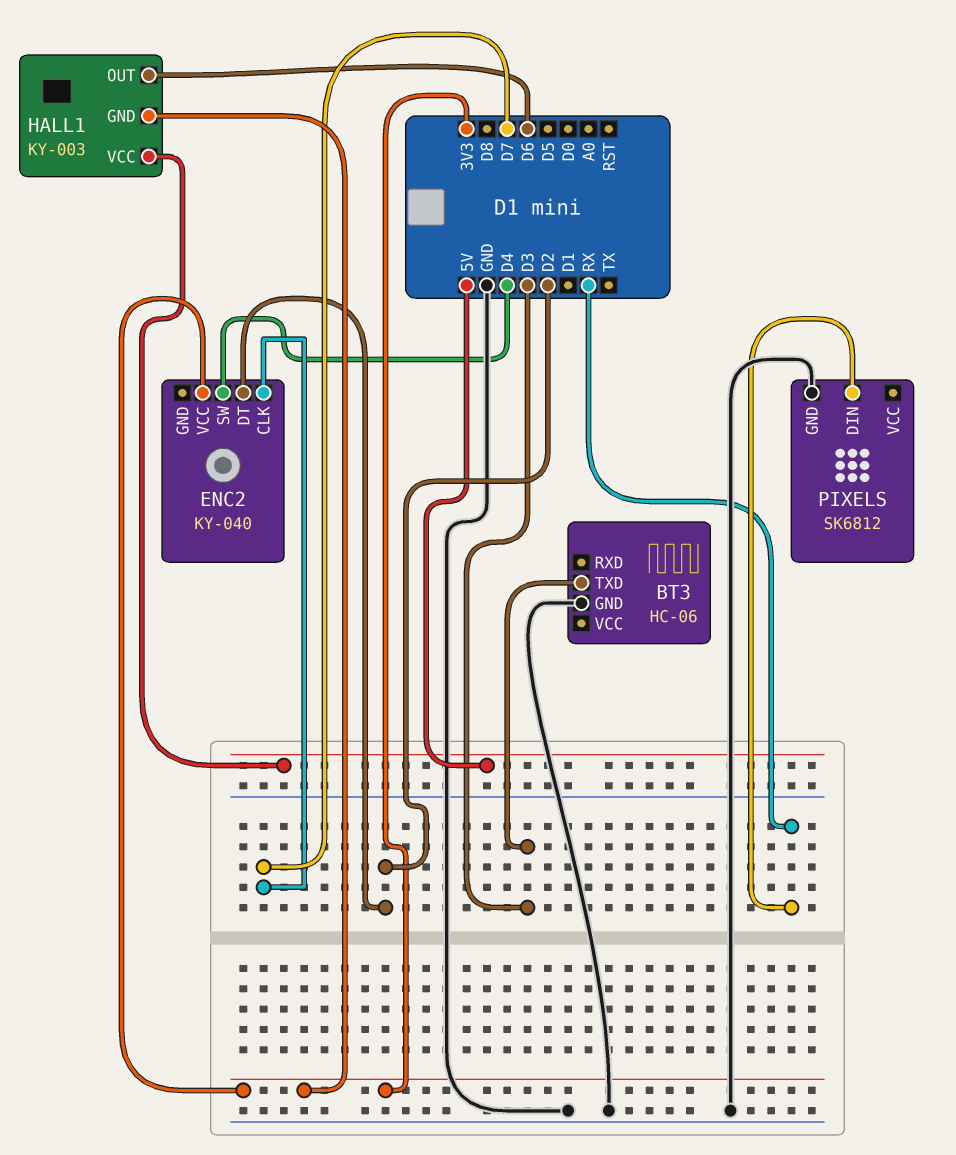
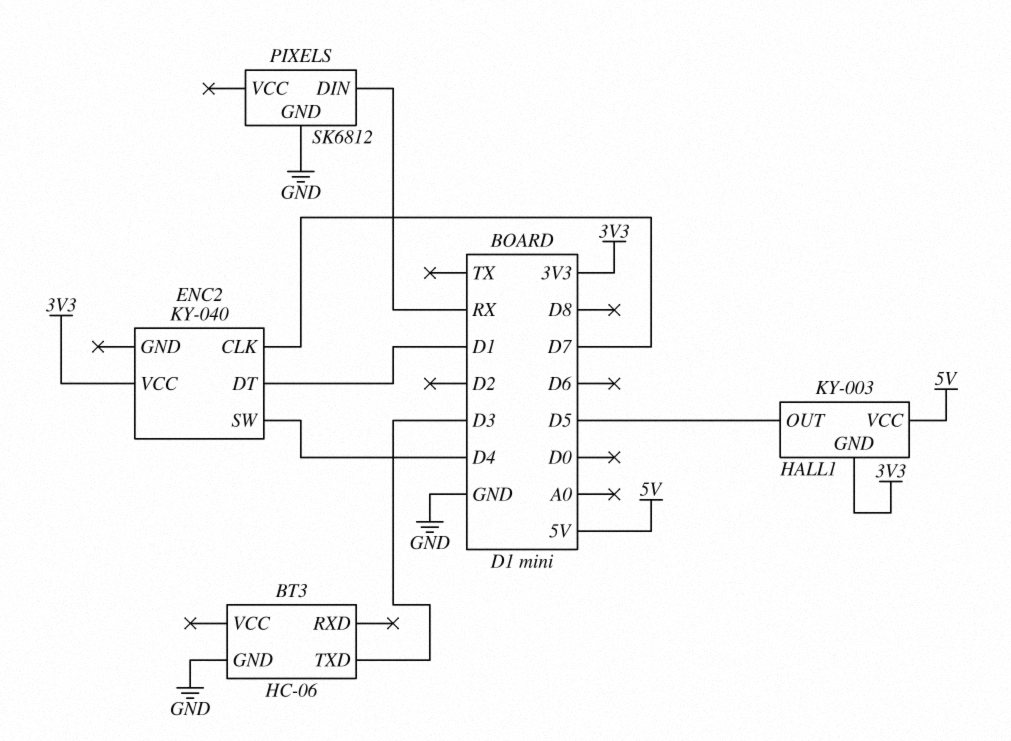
ENC2 pin DT: D2 -> D1
HALL1 pin OUT: D6 -> D5

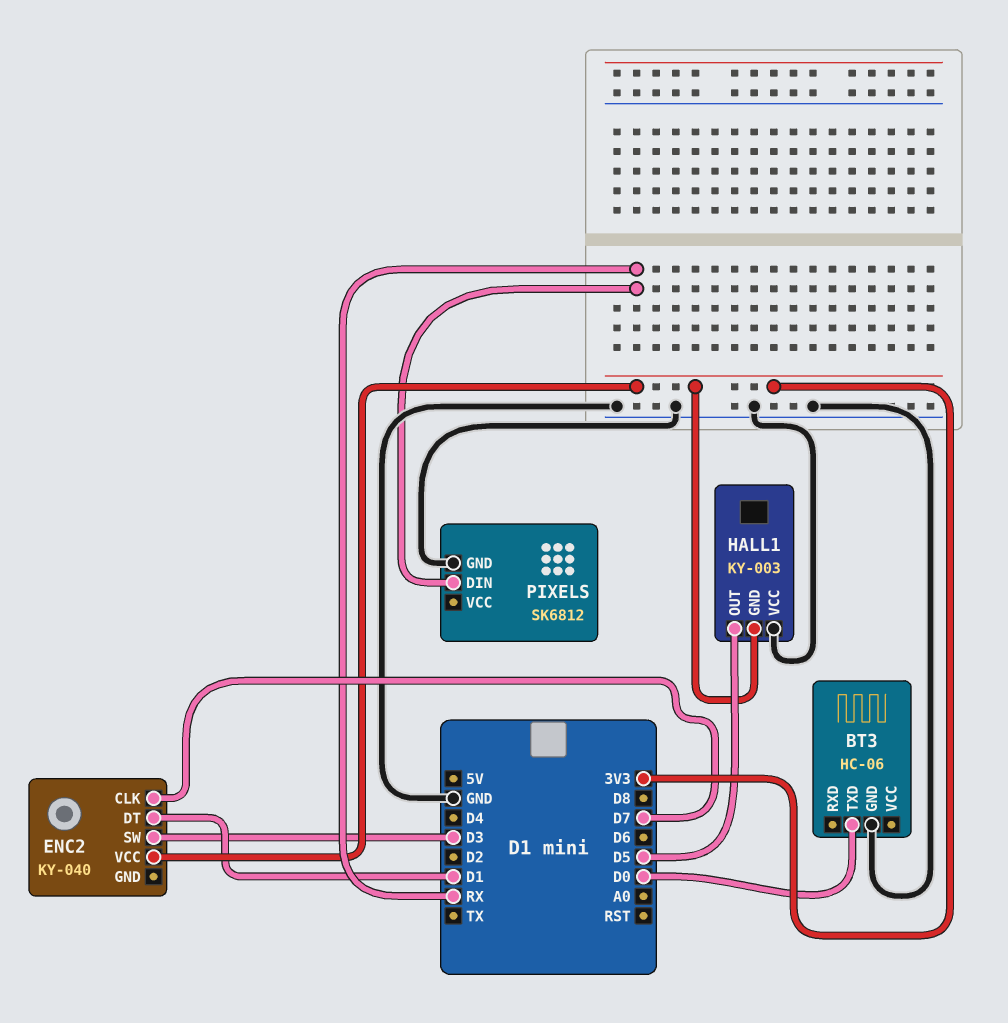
BT3 pin TXD: D3 -> D0
ENC2 pin SW: D4 -> D3
HALL1 pin VCC: 5V -> GND

